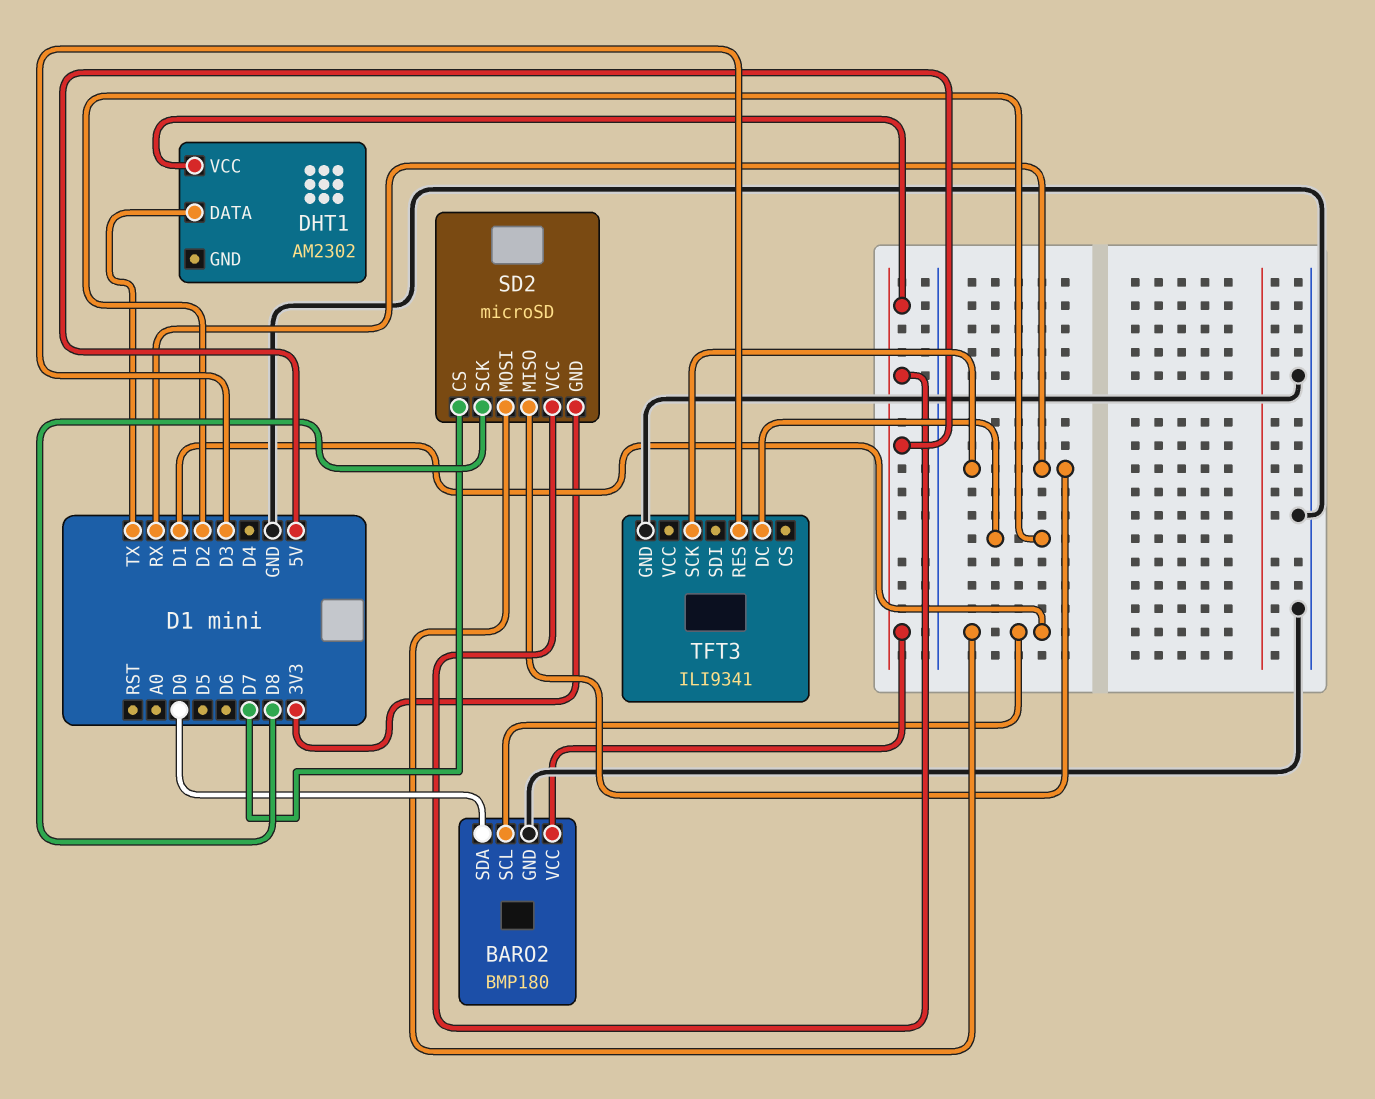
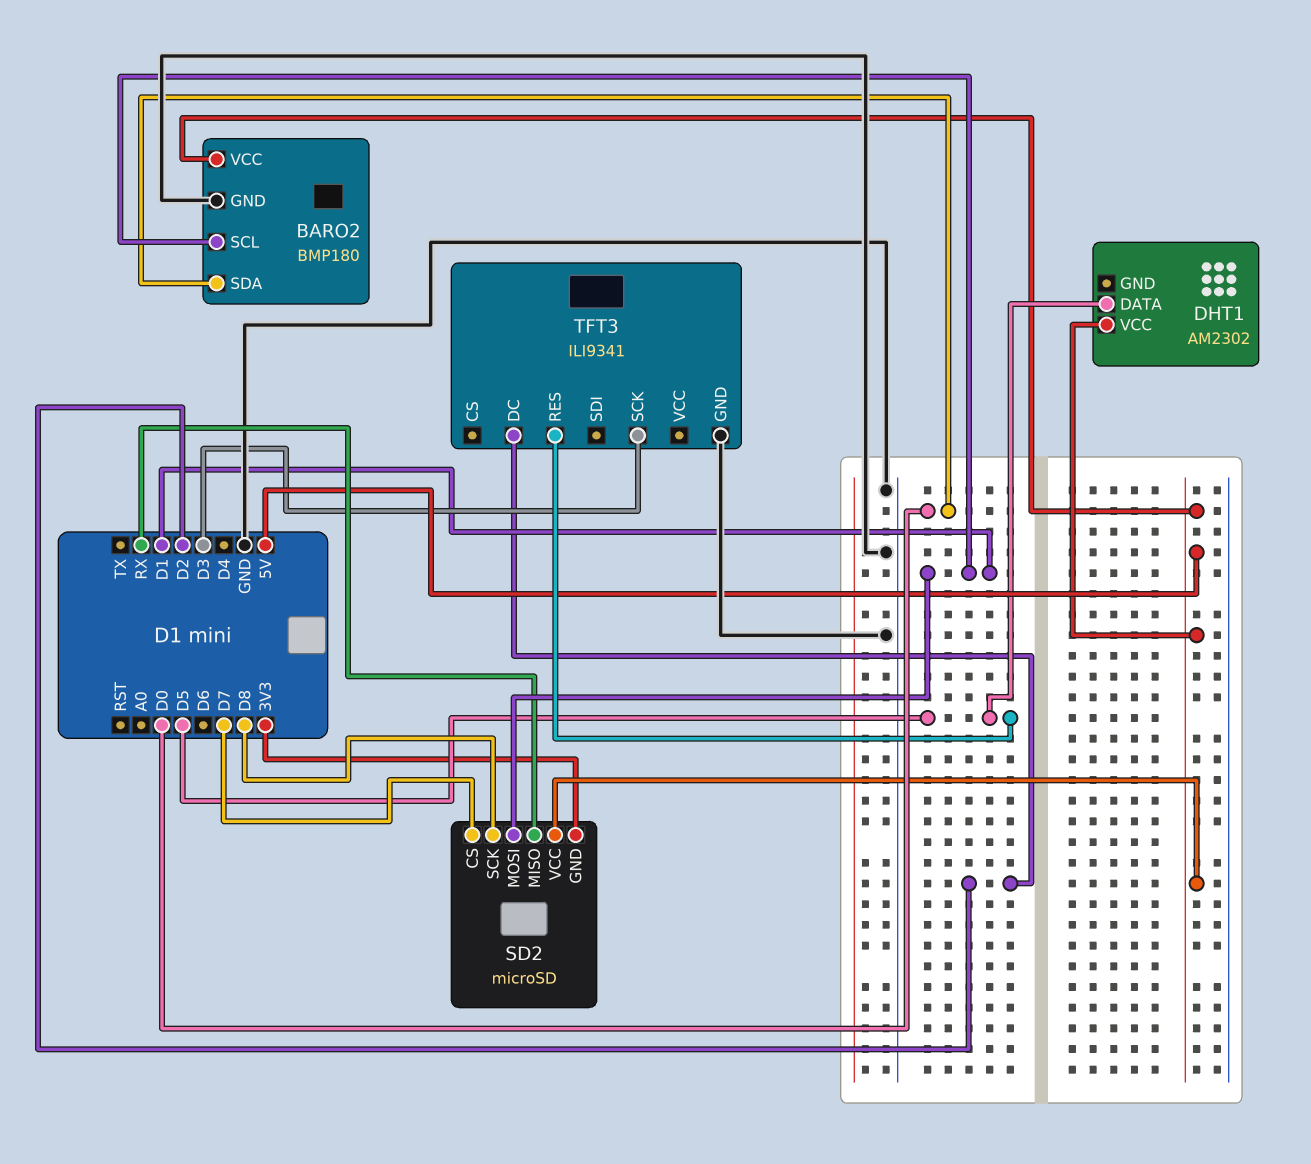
DHT1 pin DATA: TX -> D5
TFT3 pin RES: D3 -> D5
TFT3 pin SCK: RX -> D3

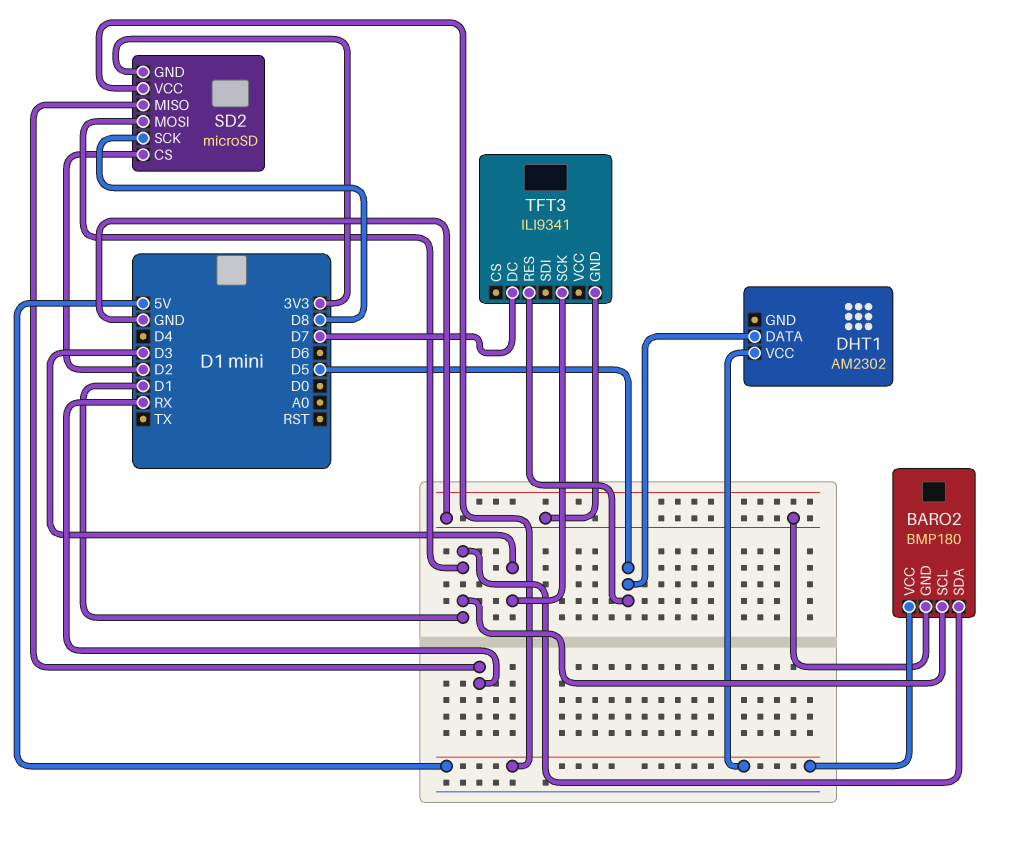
BARO2 pin SDA: D0 -> D1
SD2 pin CS: D7 -> D2
TFT3 pin DC: D2 -> D7

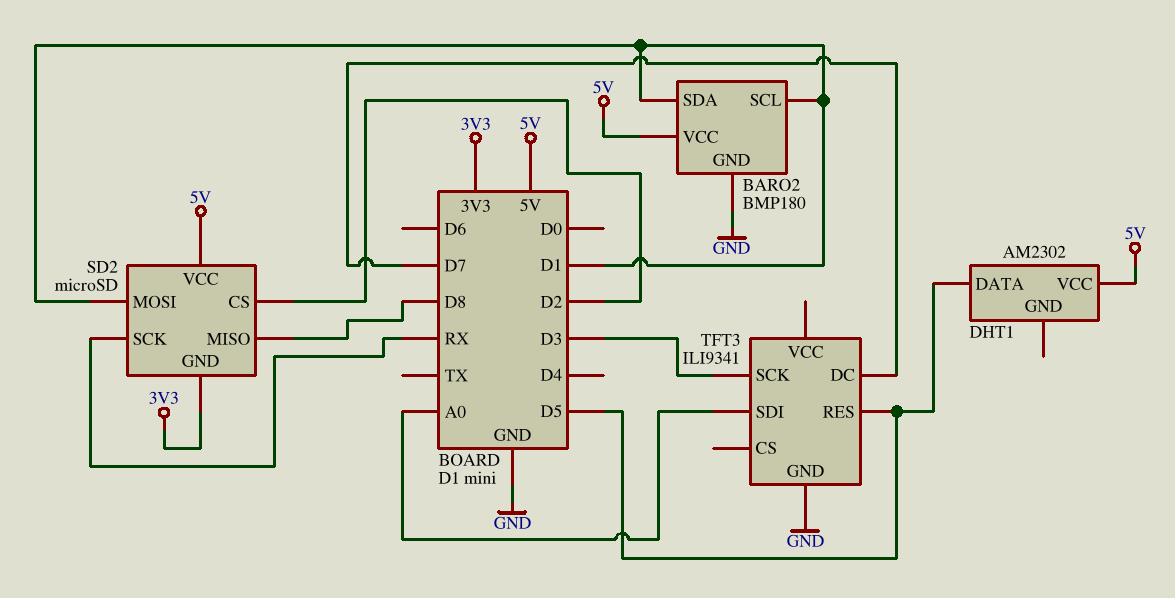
SD2 pin MISO: RX -> D8
SD2 pin SCK: D8 -> RX
TFT3 pin SDI: none -> A0

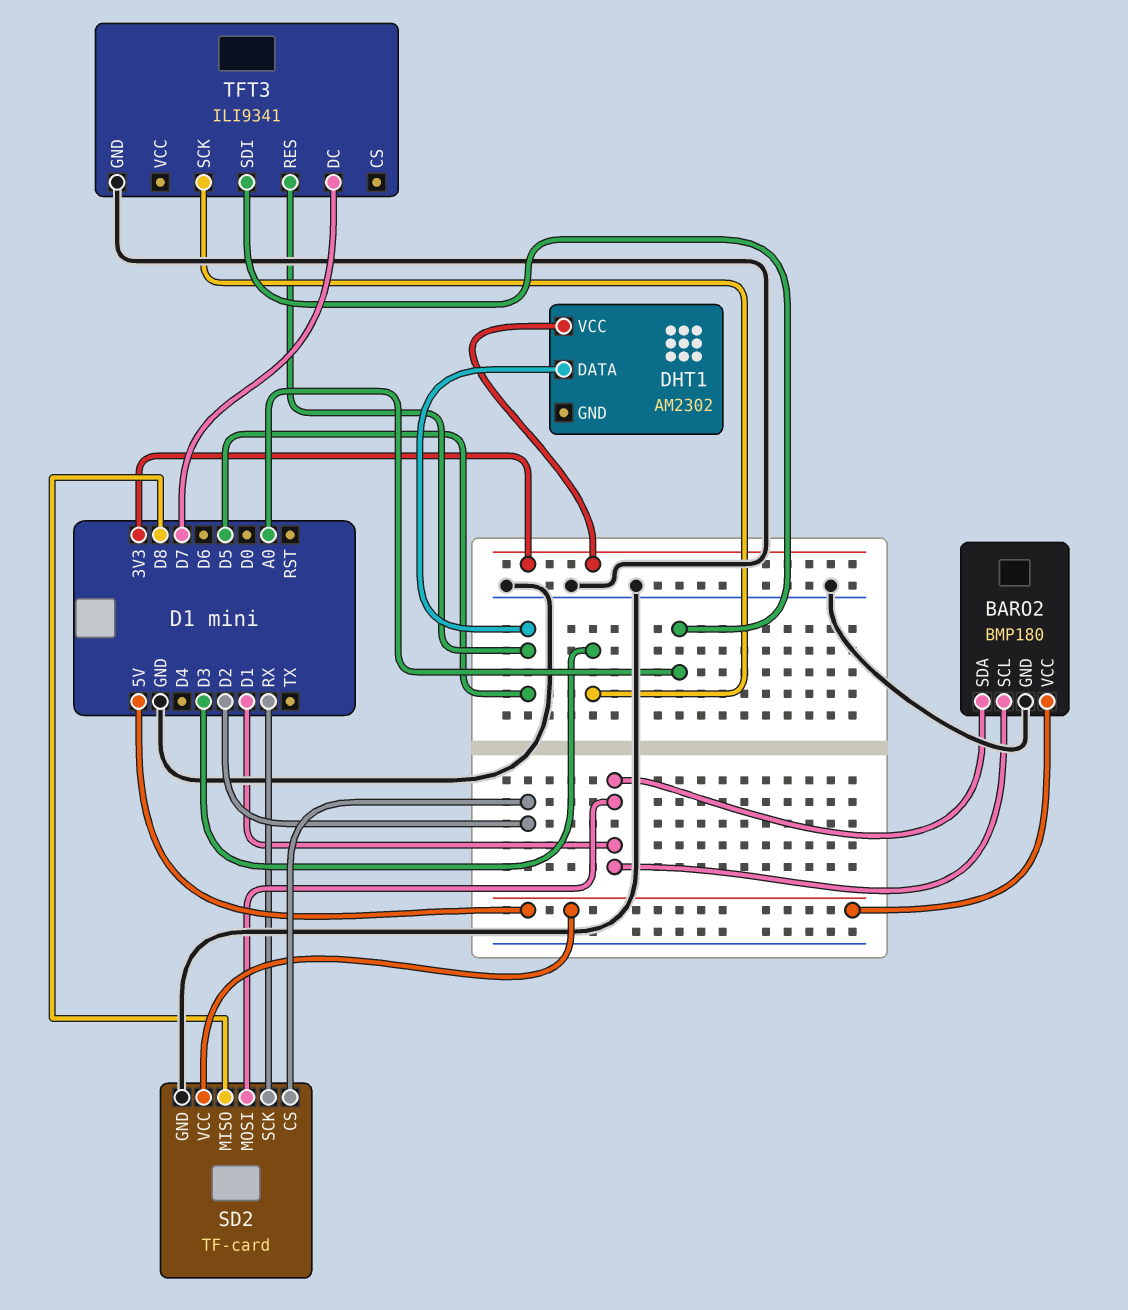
DHT1 pin VCC: 5V -> 3V3
SD2: microSD -> TF-card
SD2 pin GND: 3V3 -> GND

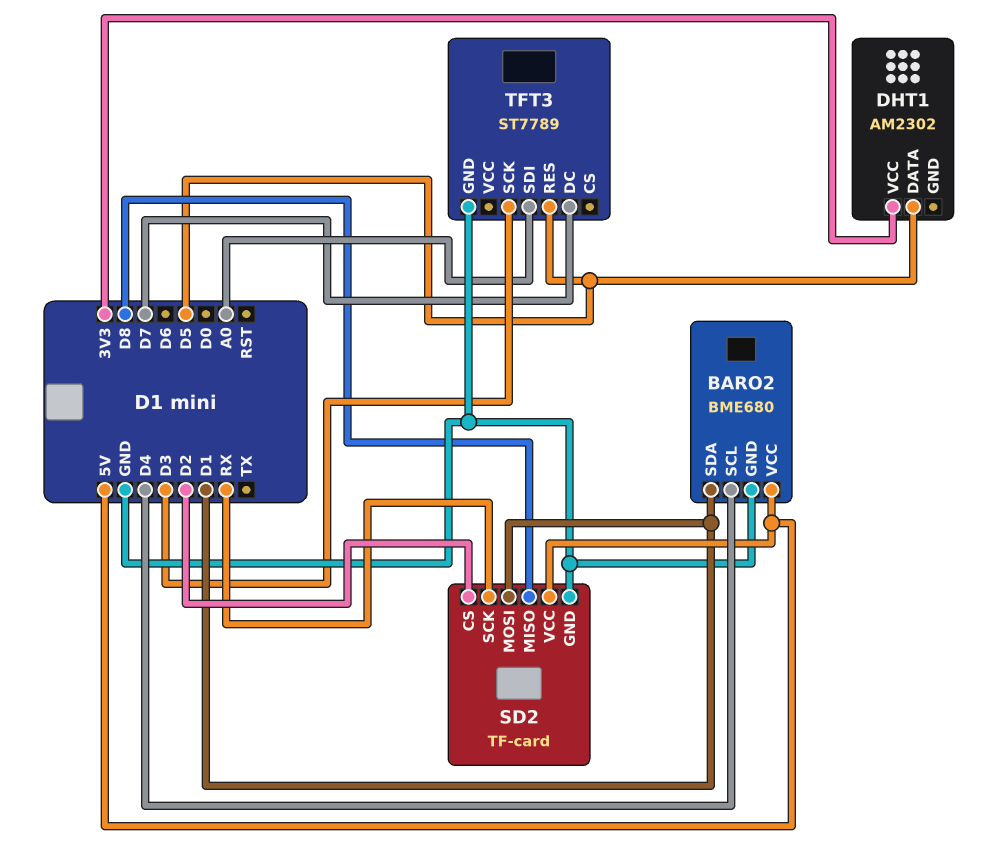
BARO2: BMP180 -> BME680
BARO2 pin SCL: D1 -> D4
TFT3: ILI9341 -> ST7789

